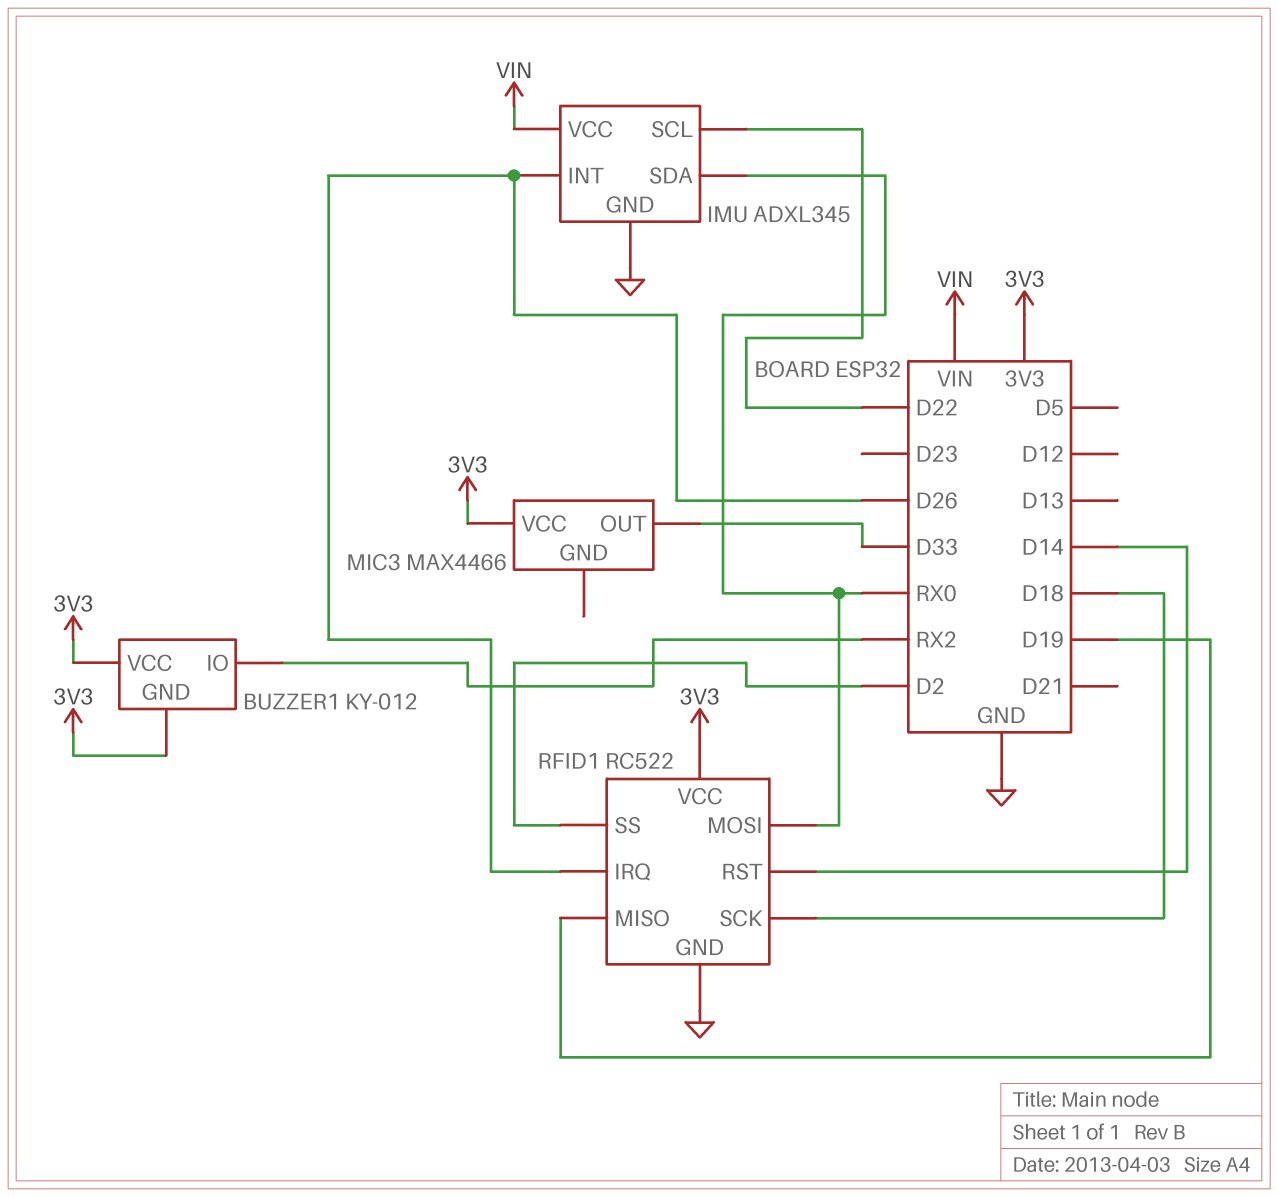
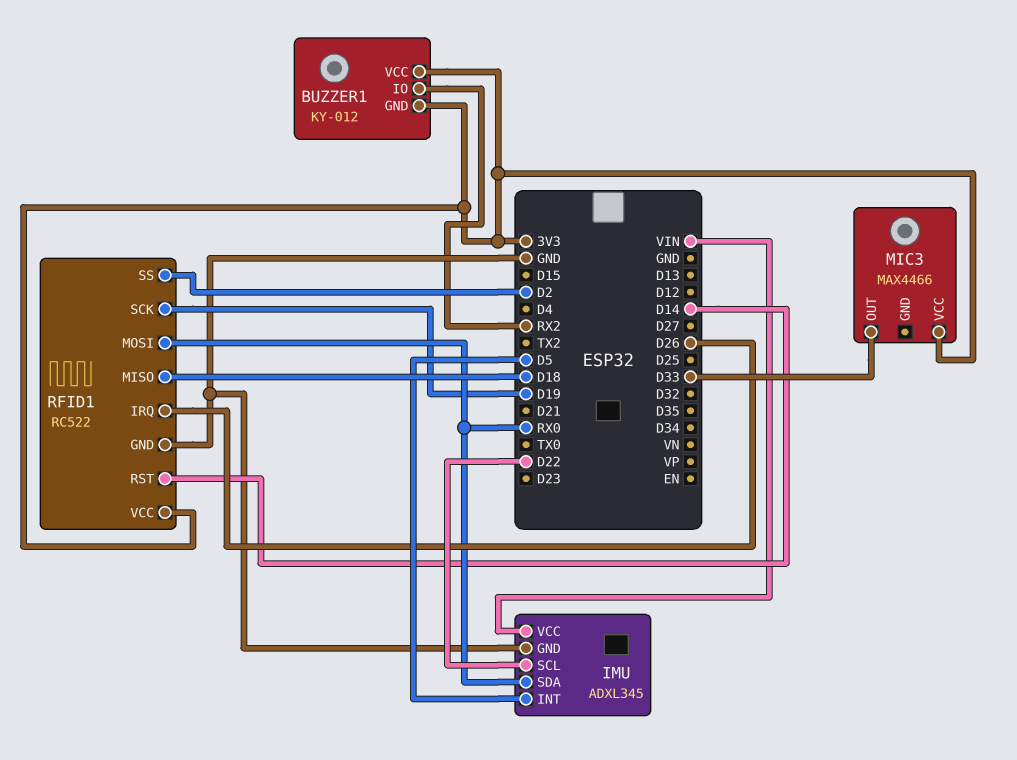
IMU pin INT: D26 -> D5
RFID1 pin MISO: D19 -> D18
RFID1 pin SCK: D18 -> D19

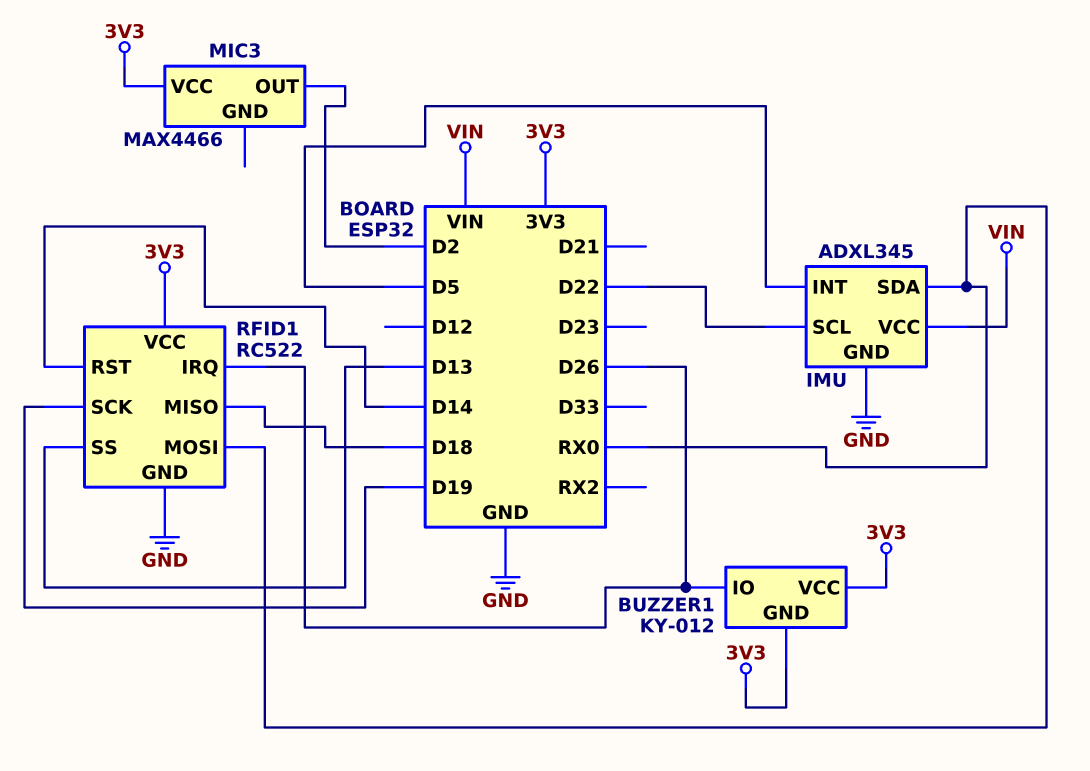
BUZZER1 pin IO: RX2 -> D26
MIC3 pin OUT: D33 -> D2
RFID1 pin SS: D2 -> D13

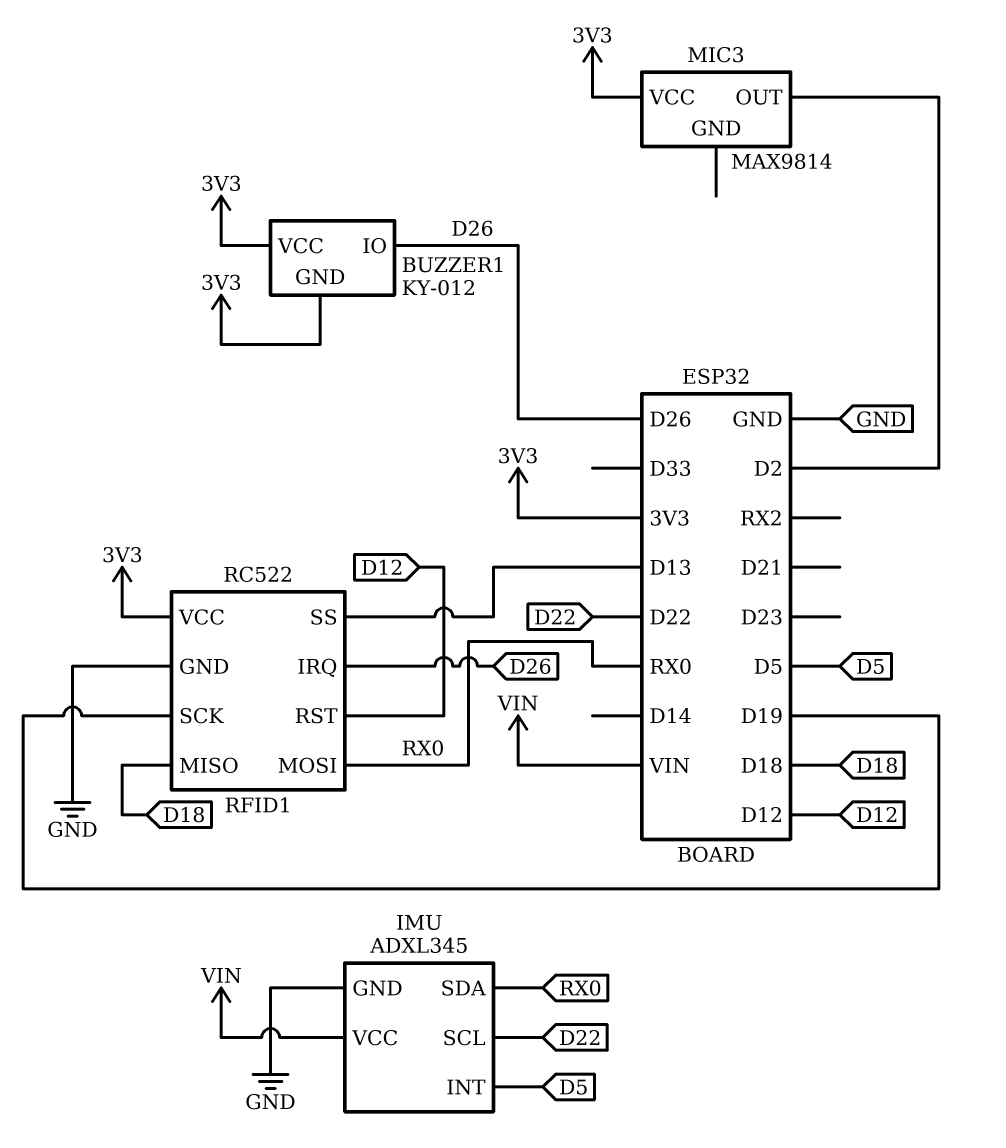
MIC3: MAX4466 -> MAX9814
RFID1 pin RST: D14 -> D12

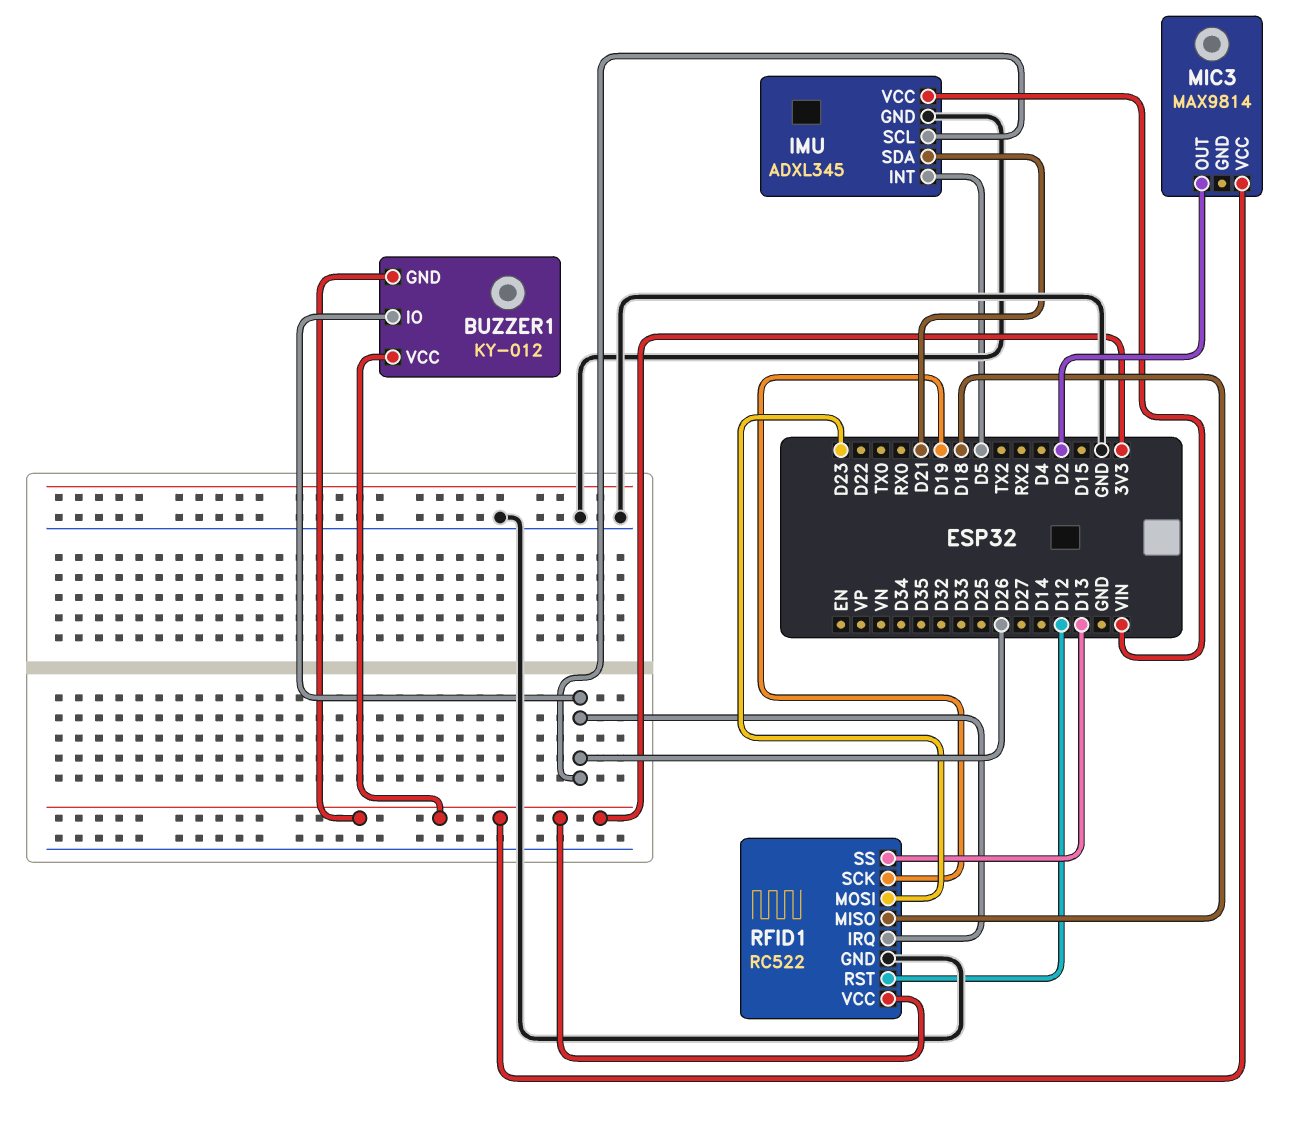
IMU pin SCL: D22 -> D26
IMU pin SDA: RX0 -> D21
RFID1 pin MOSI: RX0 -> D23

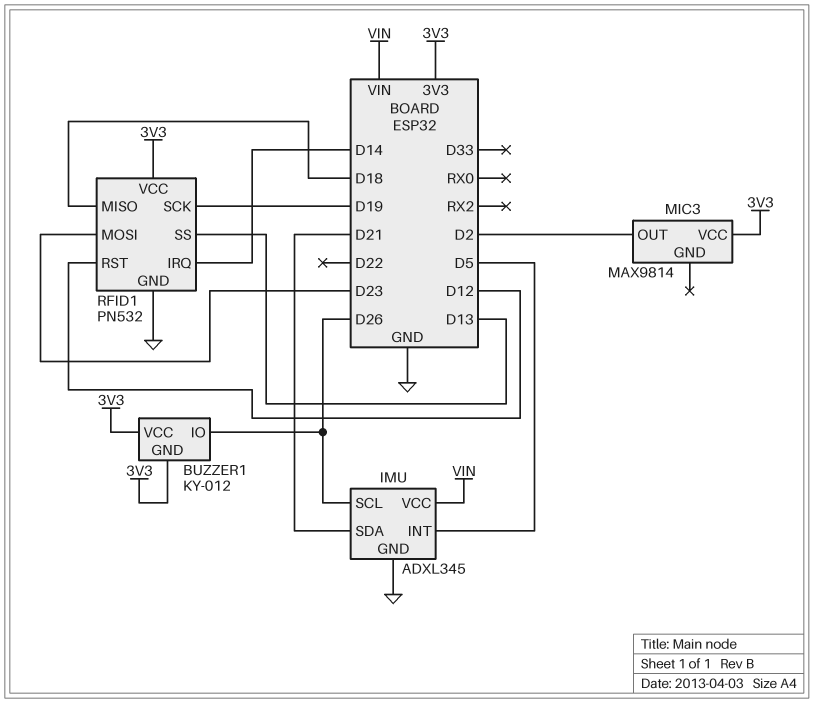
RFID1: RC522 -> PN532
RFID1 pin IRQ: D26 -> D14

